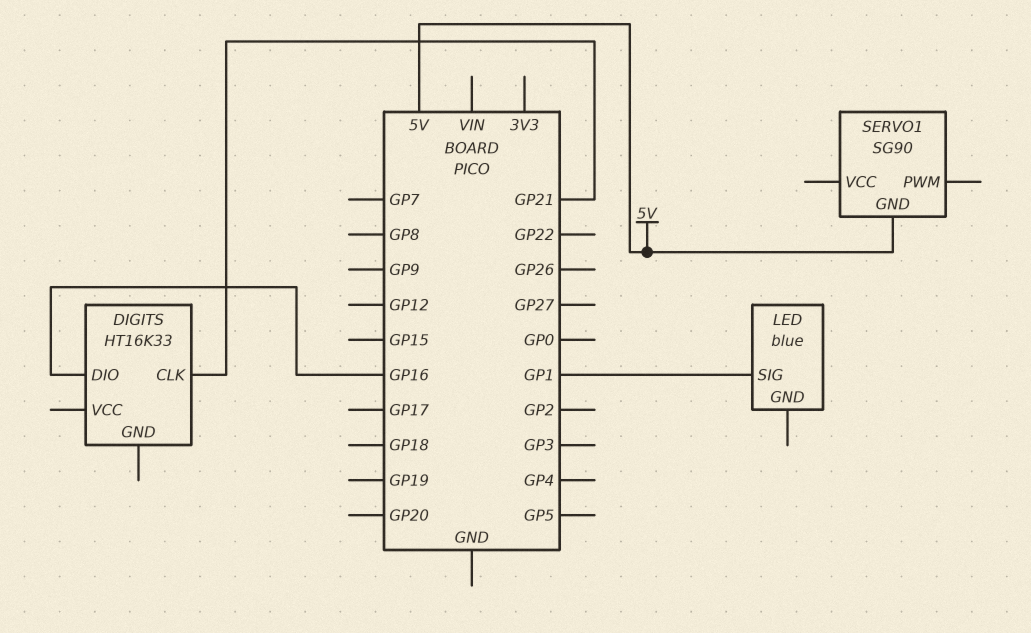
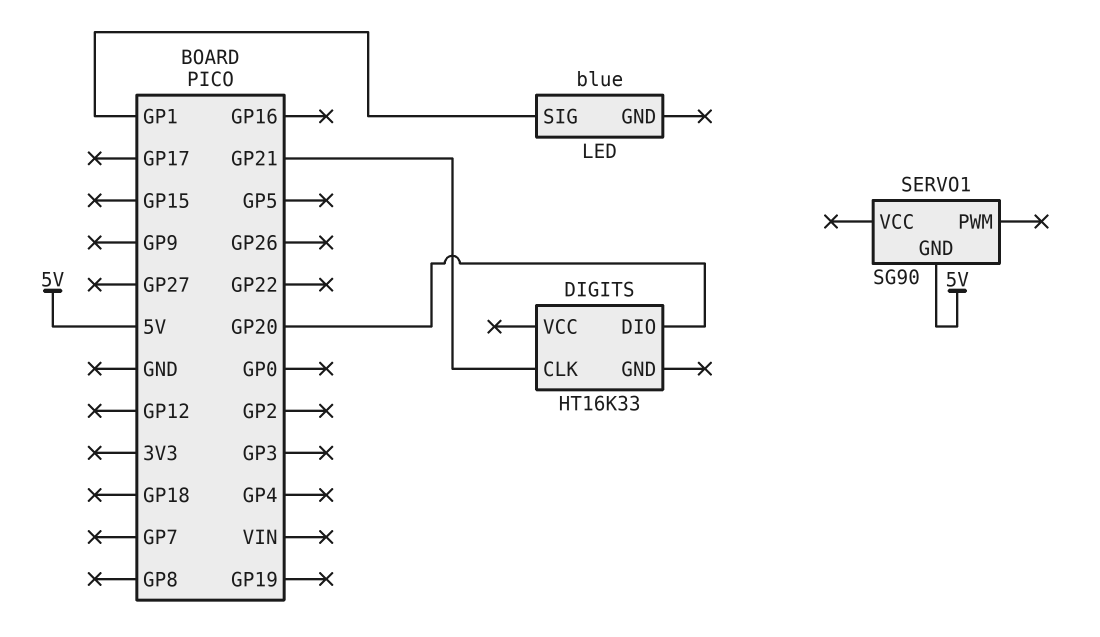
DIGITS pin DIO: GP16 -> GP20

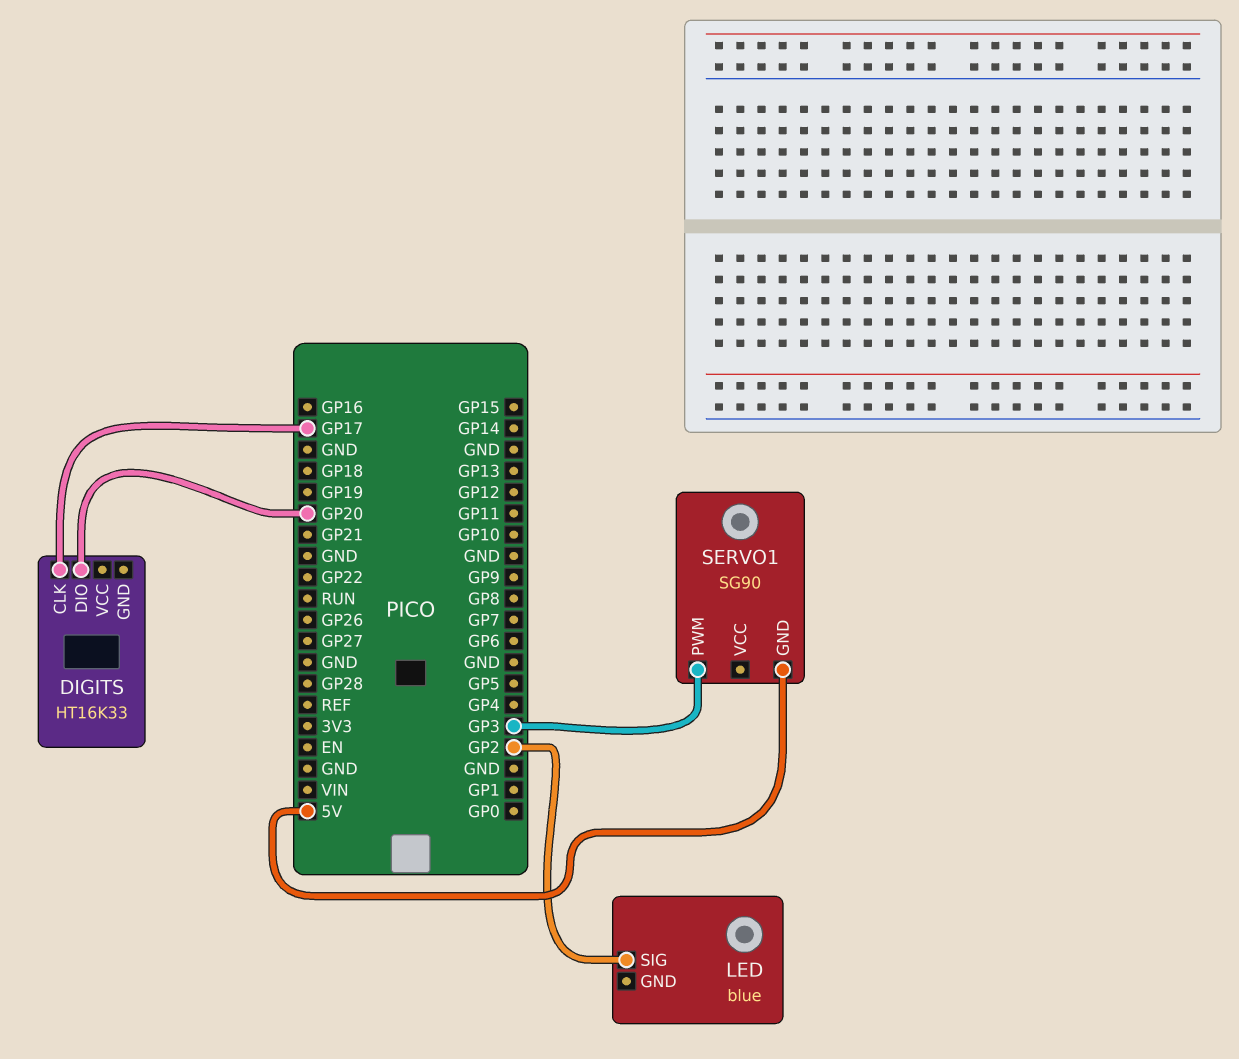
DIGITS pin CLK: GP21 -> GP17
LED pin SIG: GP1 -> GP2
SERVO1 pin PWM: none -> GP3

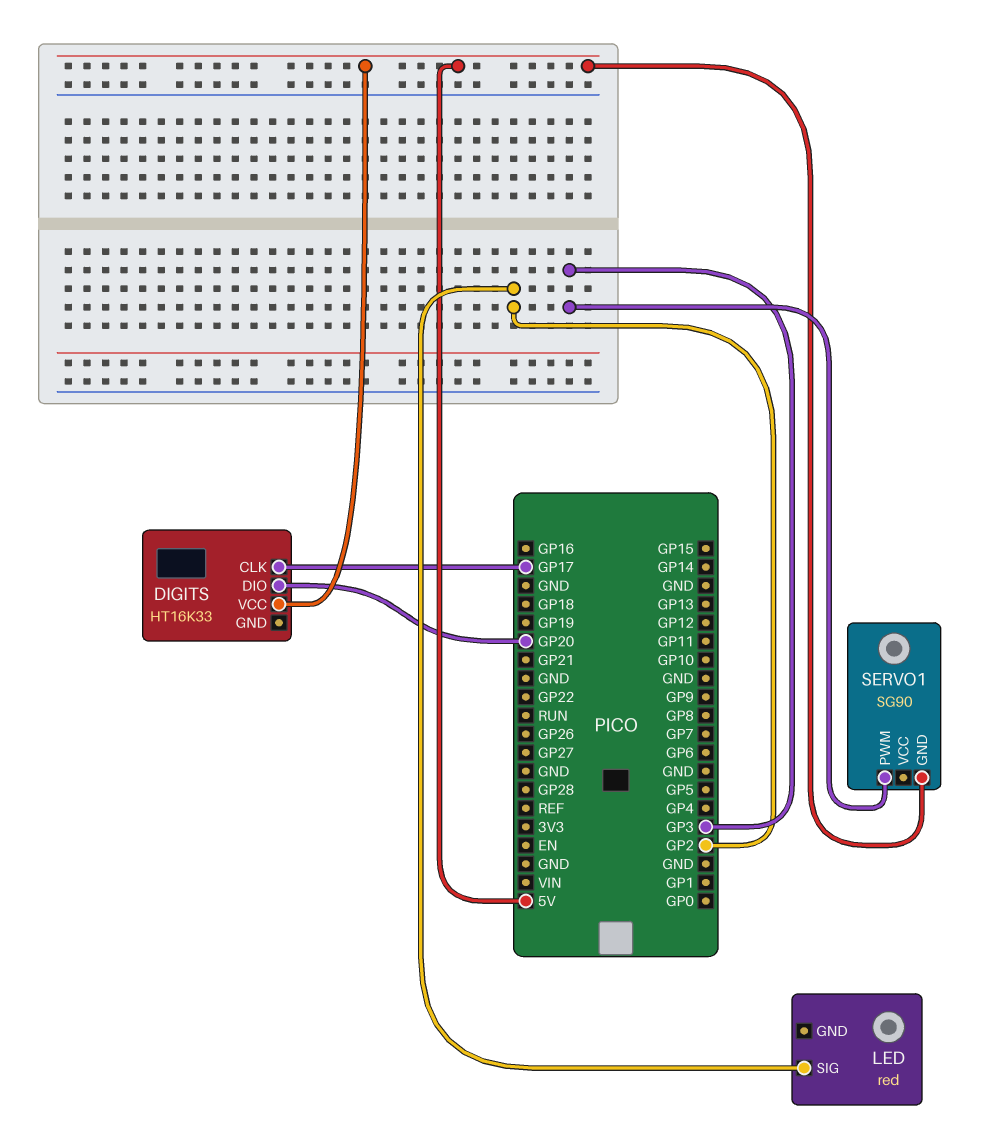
DIGITS pin VCC: none -> 5V
LED: blue -> red

